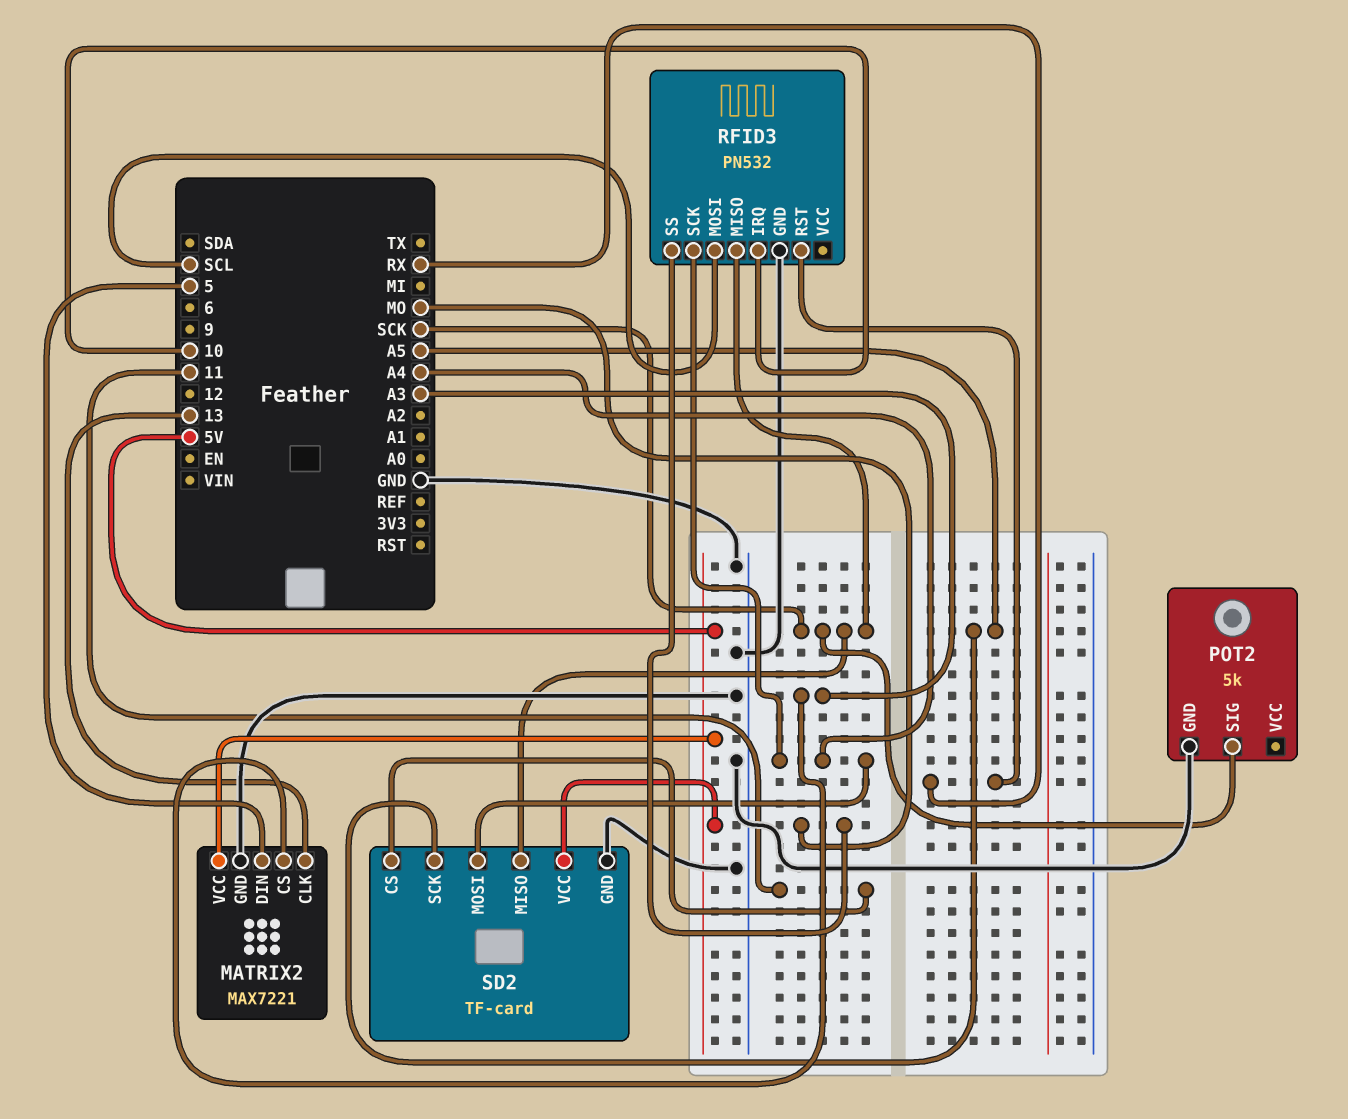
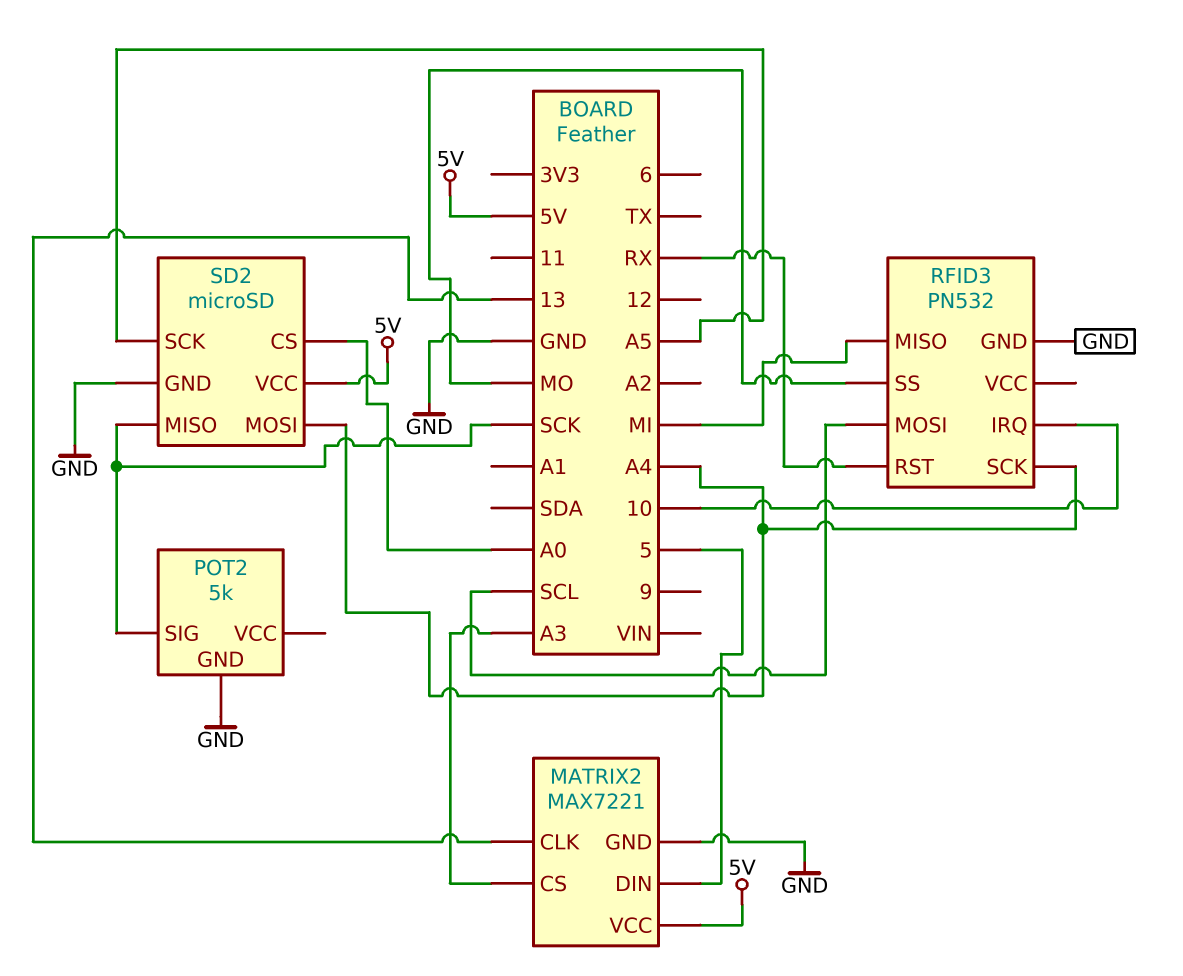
RFID3 pin MISO: SCK -> MI
SD2: TF-card -> microSD
SD2 pin CS: 11 -> A0

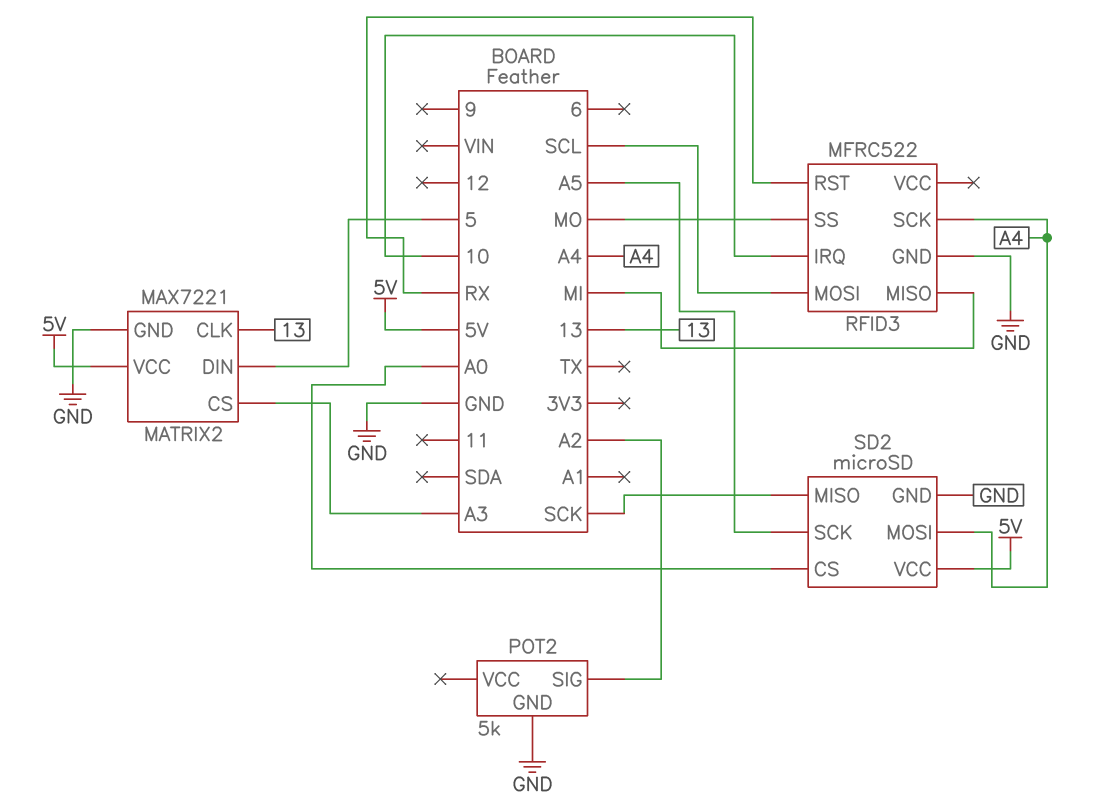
POT2 pin SIG: SCK -> A2
RFID3: PN532 -> MFRC522

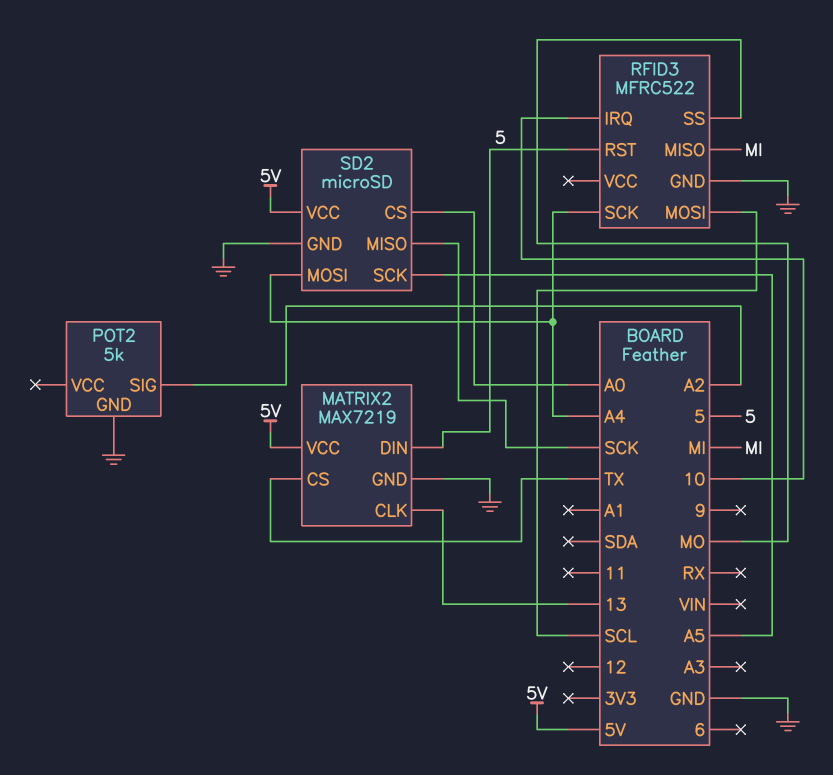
MATRIX2: MAX7221 -> MAX7219
MATRIX2 pin CS: A3 -> TX
RFID3 pin RST: RX -> 5

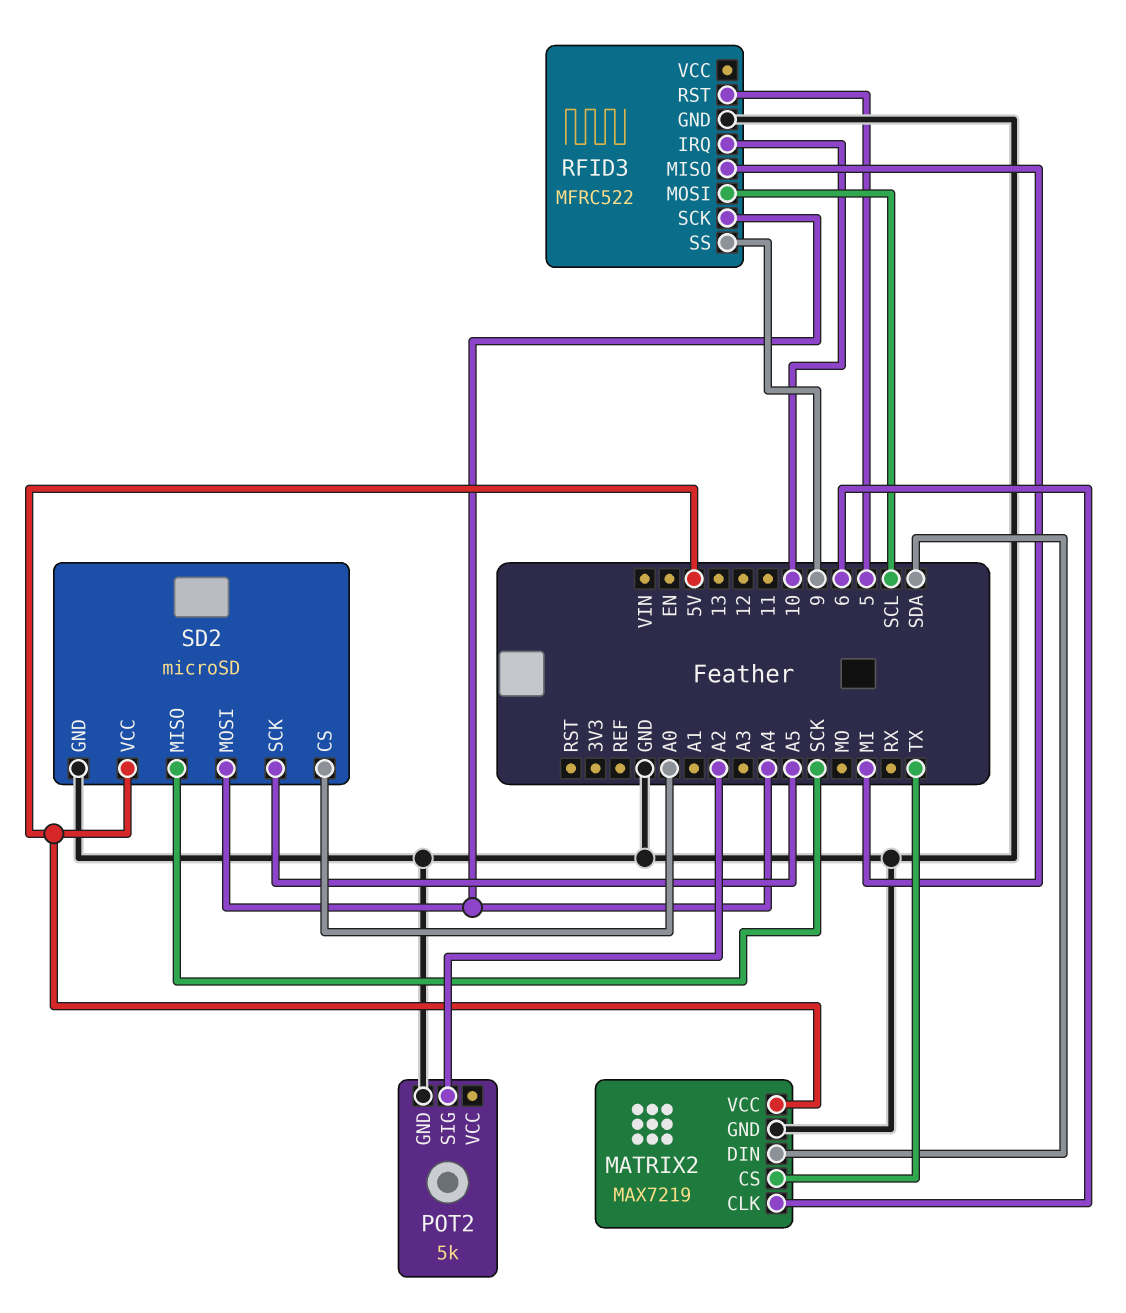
MATRIX2 pin CLK: 13 -> 6
MATRIX2 pin DIN: 5 -> SDA
RFID3 pin SS: MO -> 9

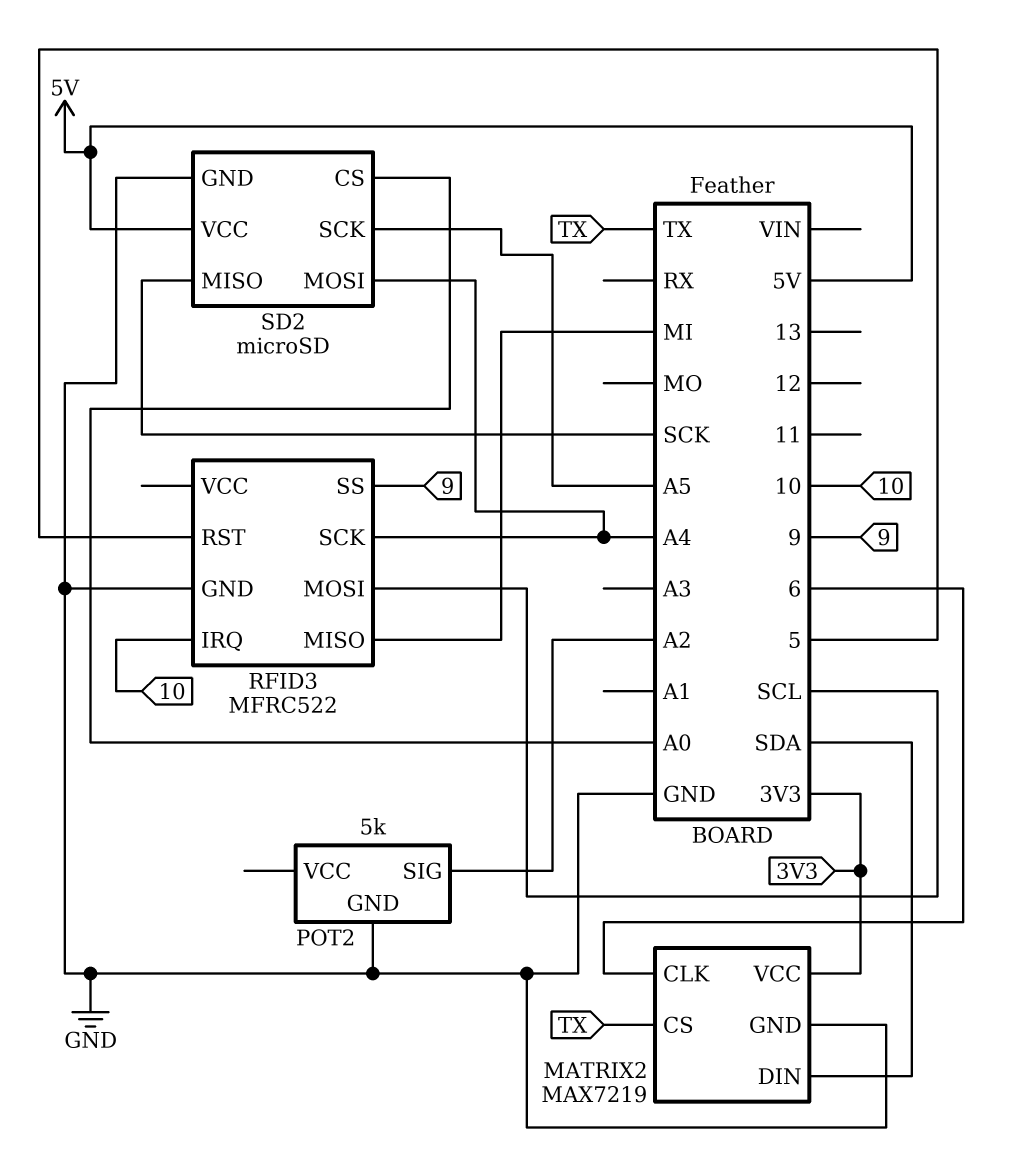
MATRIX2 pin VCC: 5V -> 3V3

